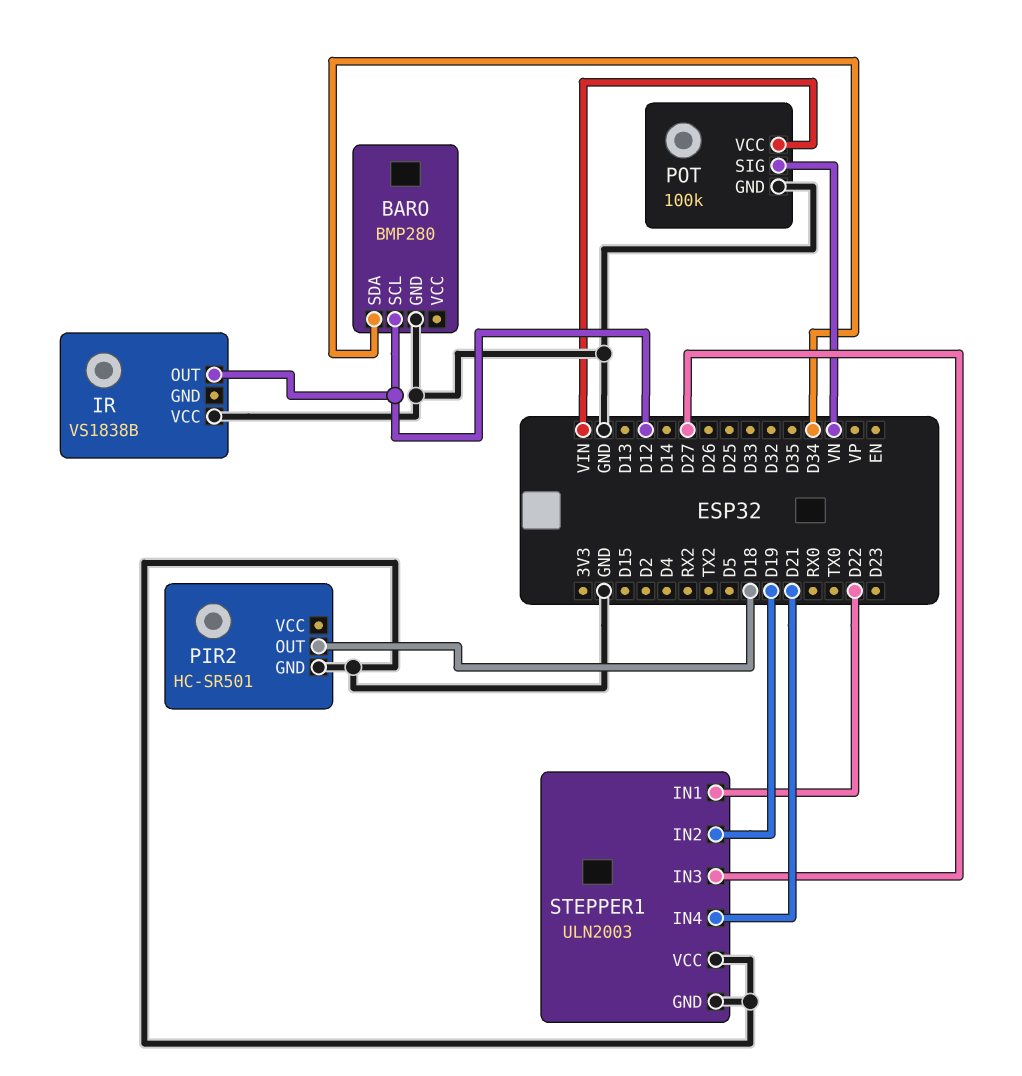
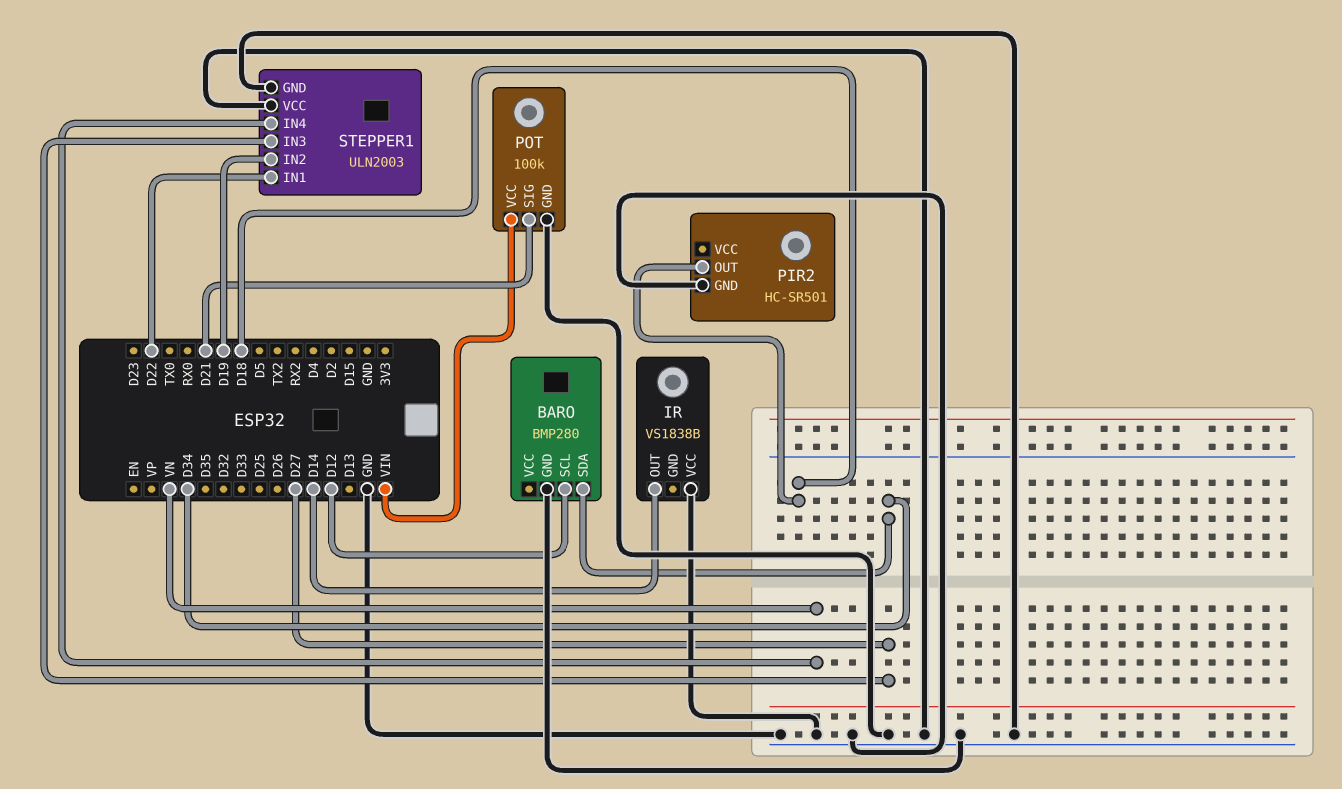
IR pin OUT: D12 -> D14
POT pin SIG: VN -> D21
STEPPER1 pin IN4: D21 -> VN

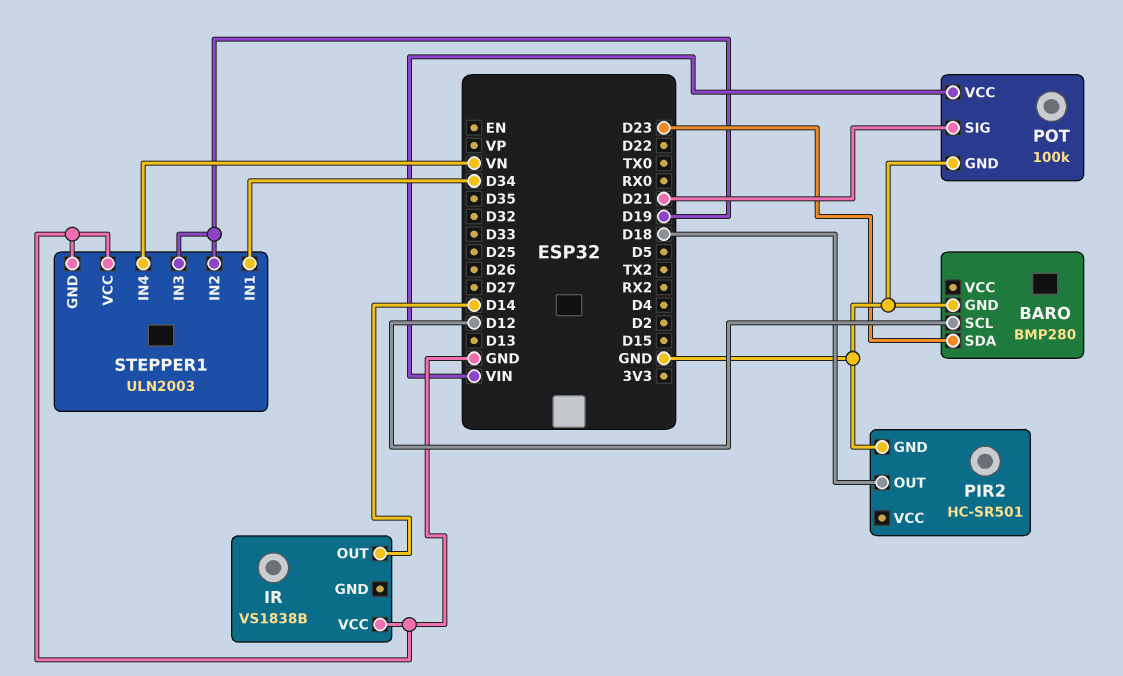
BARO pin SDA: D34 -> D23
STEPPER1 pin IN1: D22 -> D34
STEPPER1 pin IN3: D27 -> D19

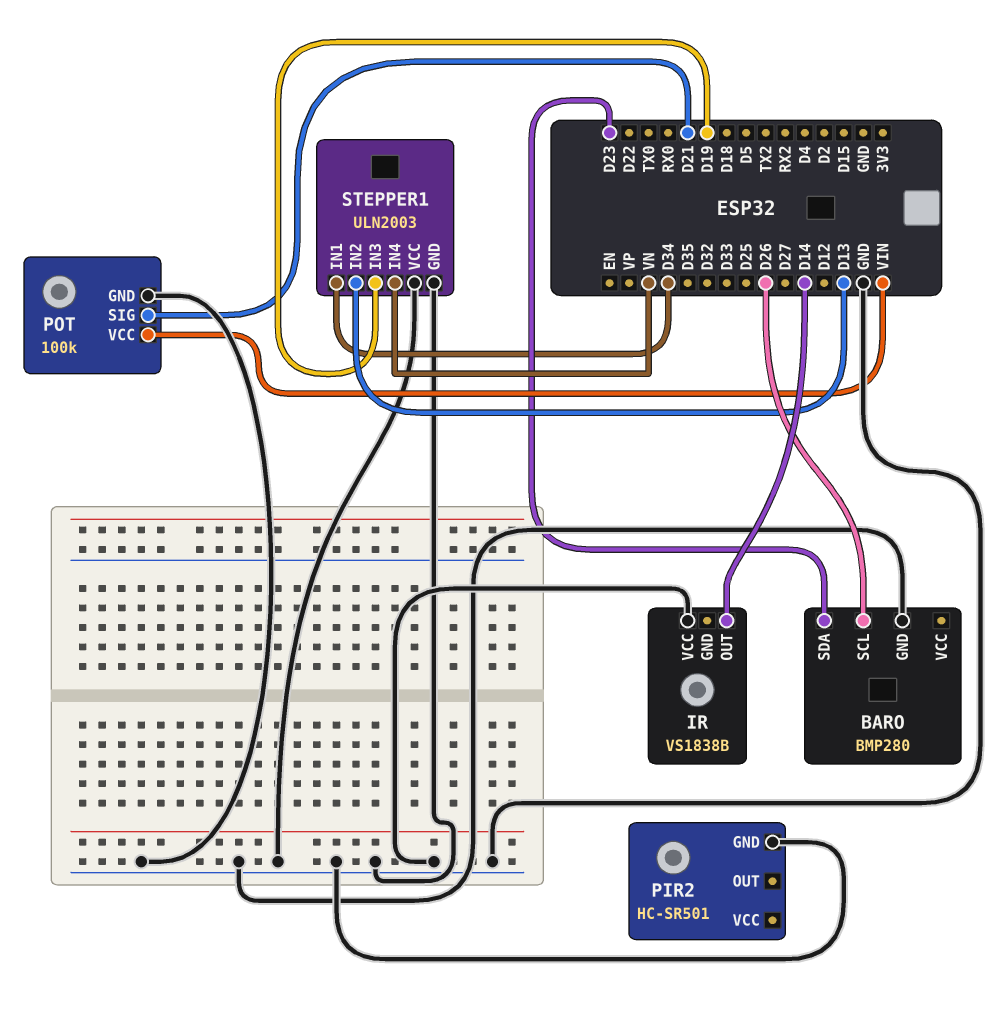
BARO pin SCL: D12 -> D26
PIR2 pin OUT: D18 -> none
STEPPER1 pin IN2: D19 -> D13

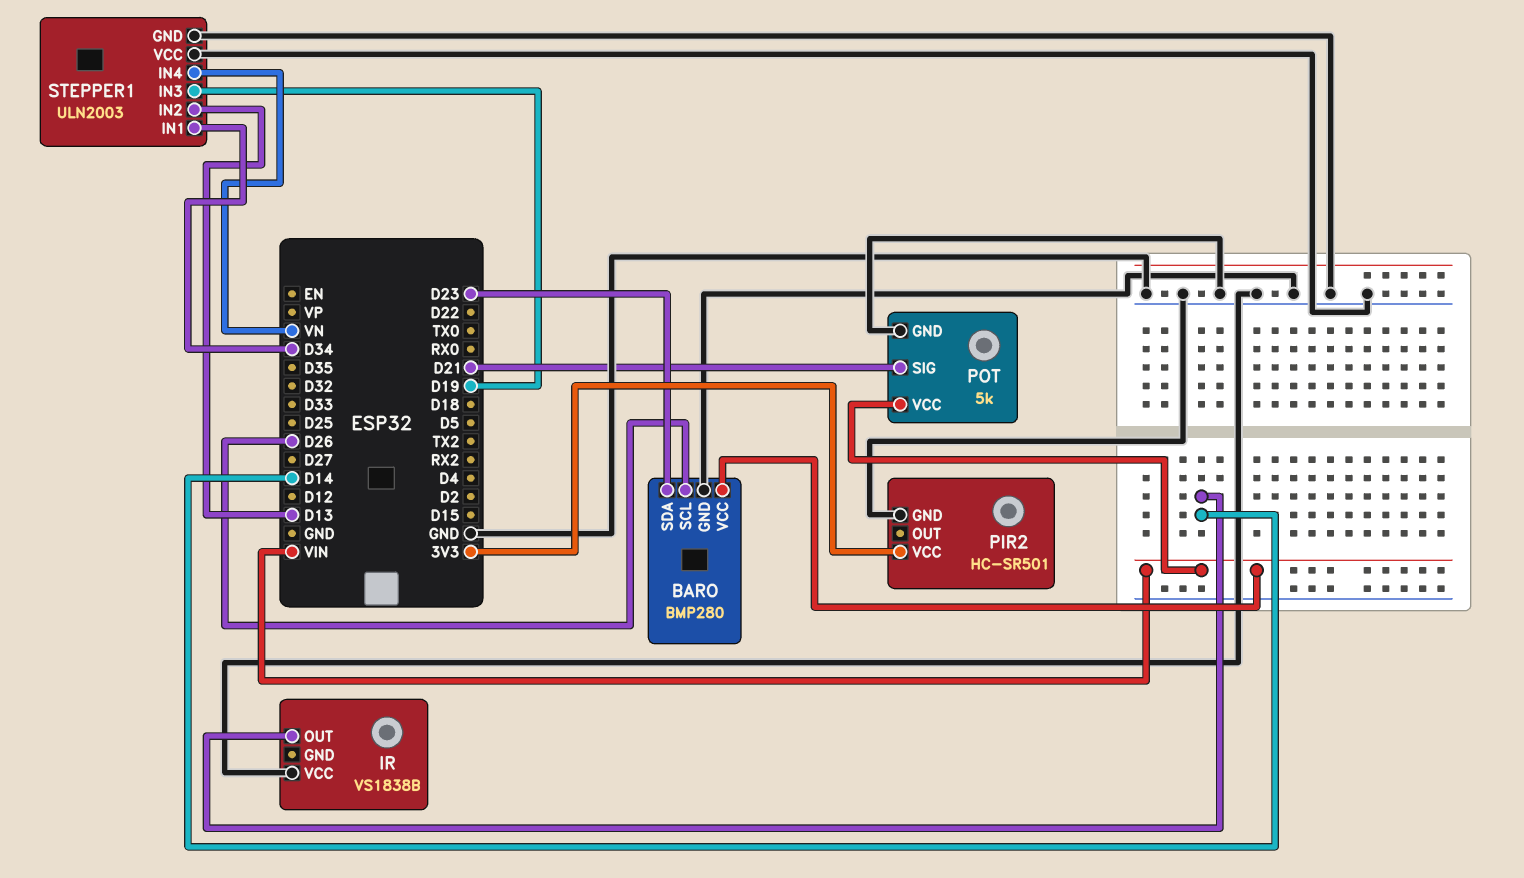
BARO pin VCC: none -> VIN
PIR2 pin VCC: none -> 3V3
POT: 100k -> 5k

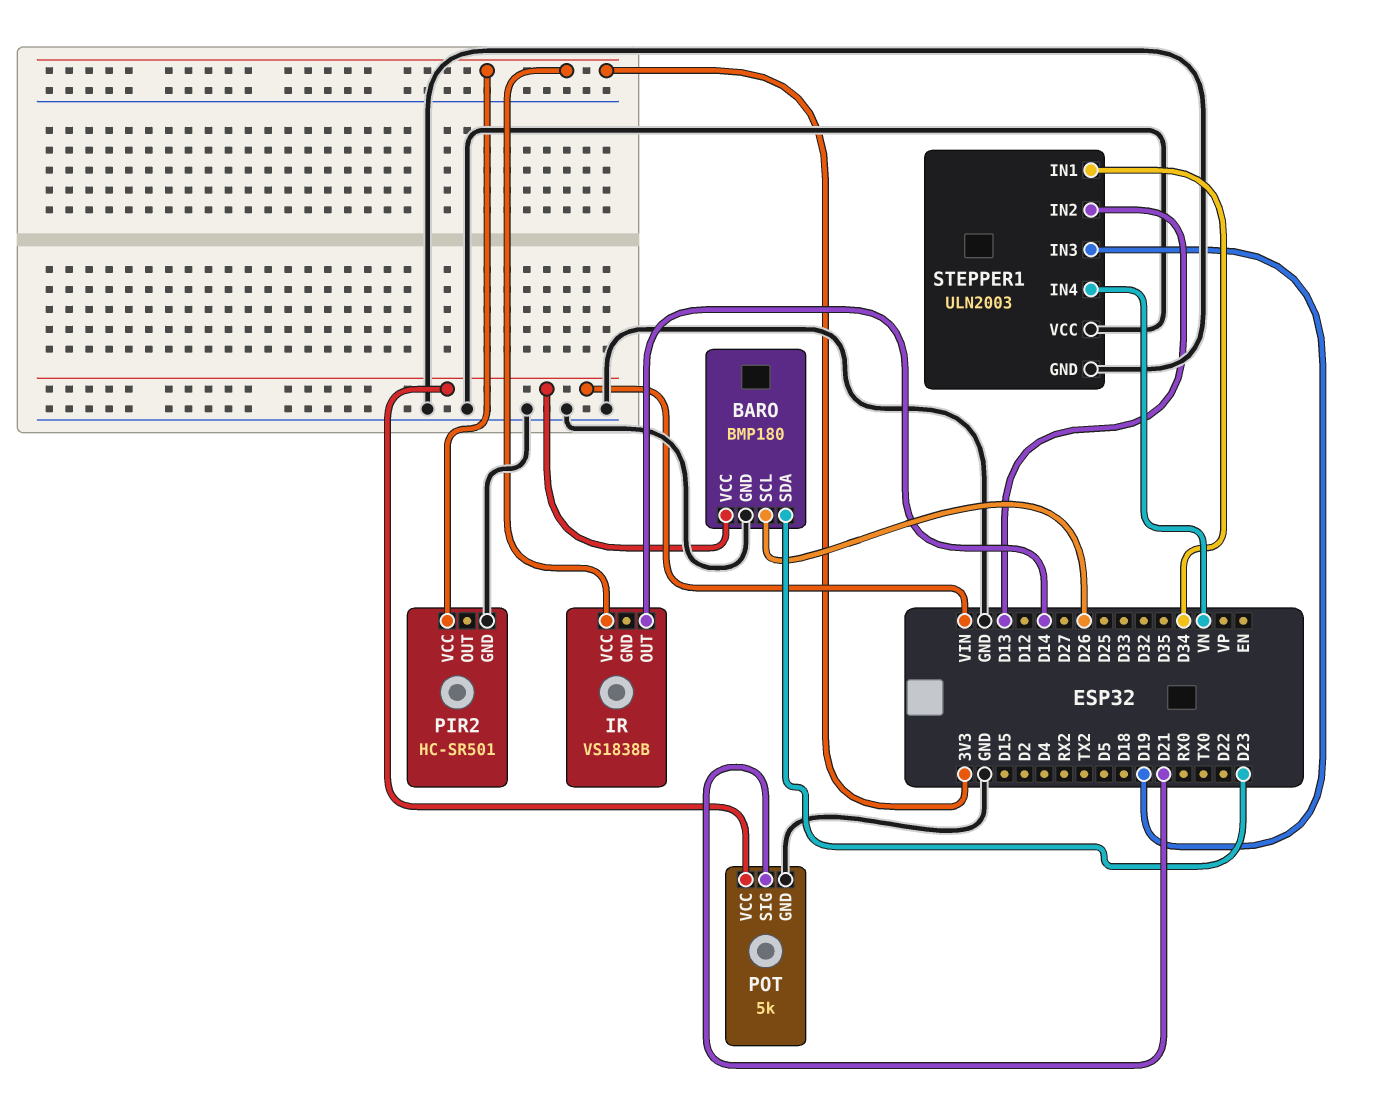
BARO: BMP280 -> BMP180
IR pin VCC: GND -> 3V3

